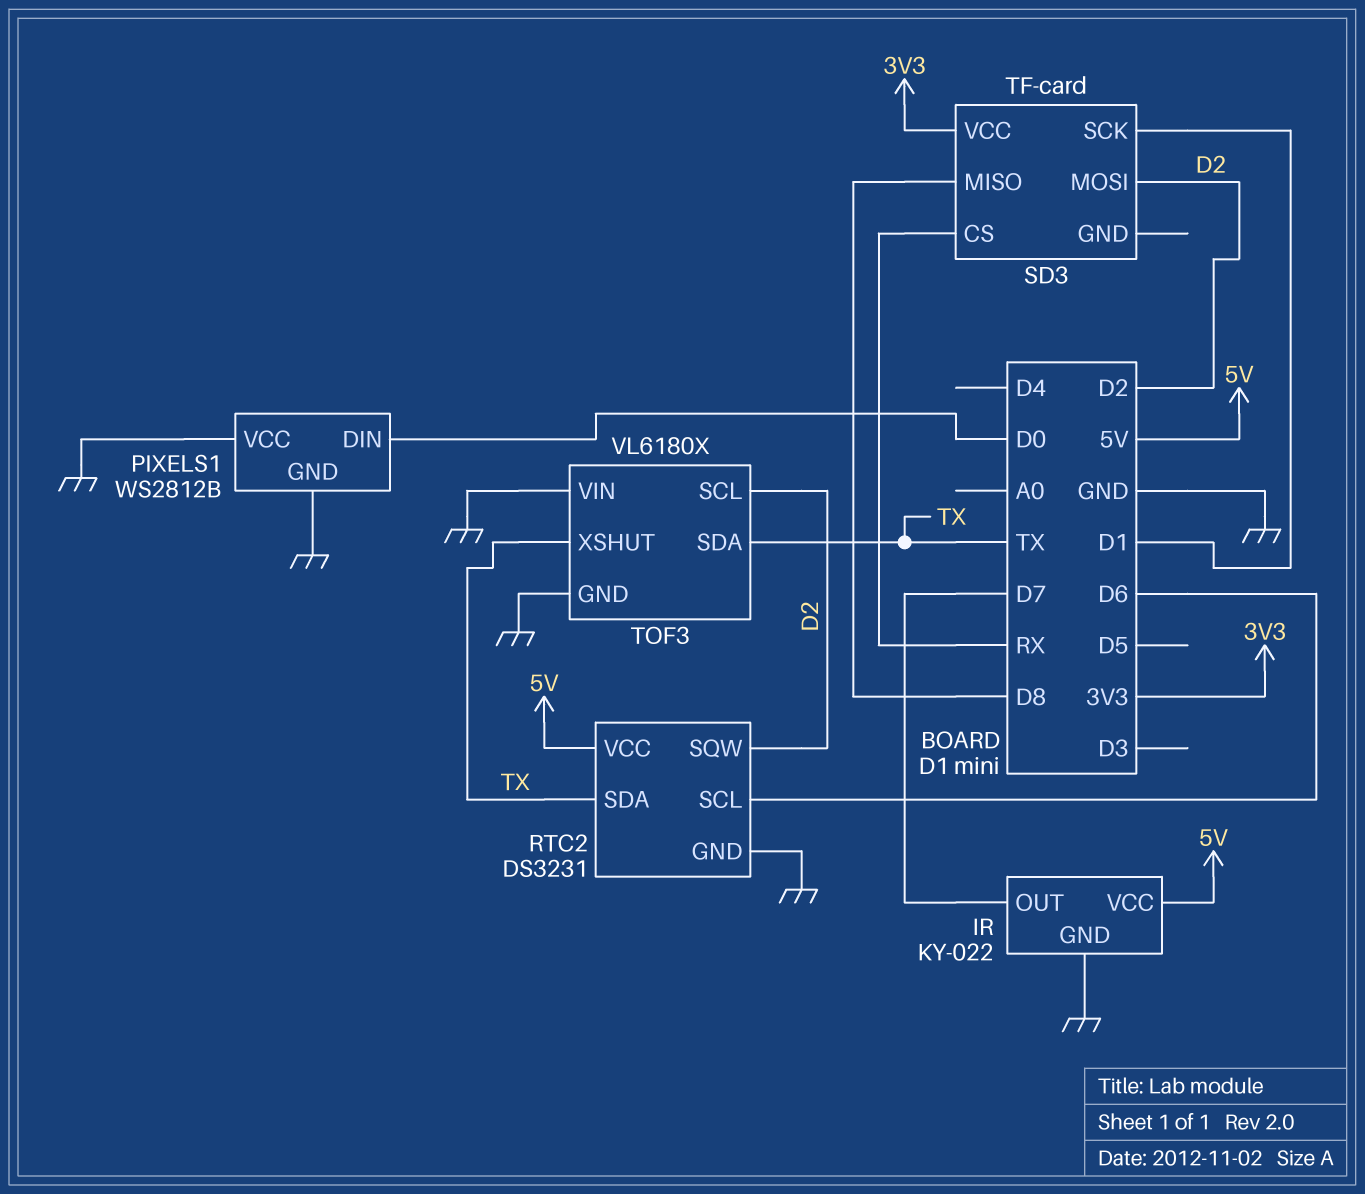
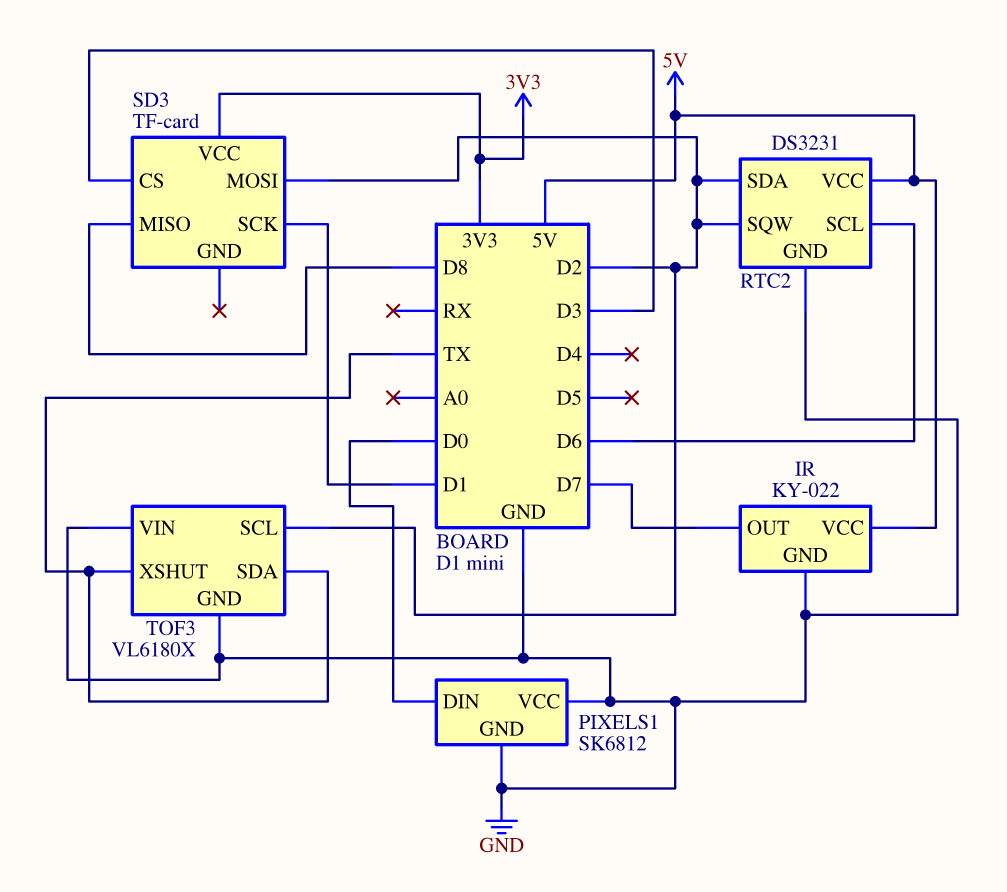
PIXELS1: WS2812B -> SK6812
RTC2 pin SDA: TX -> D2
SD3 pin CS: RX -> D3

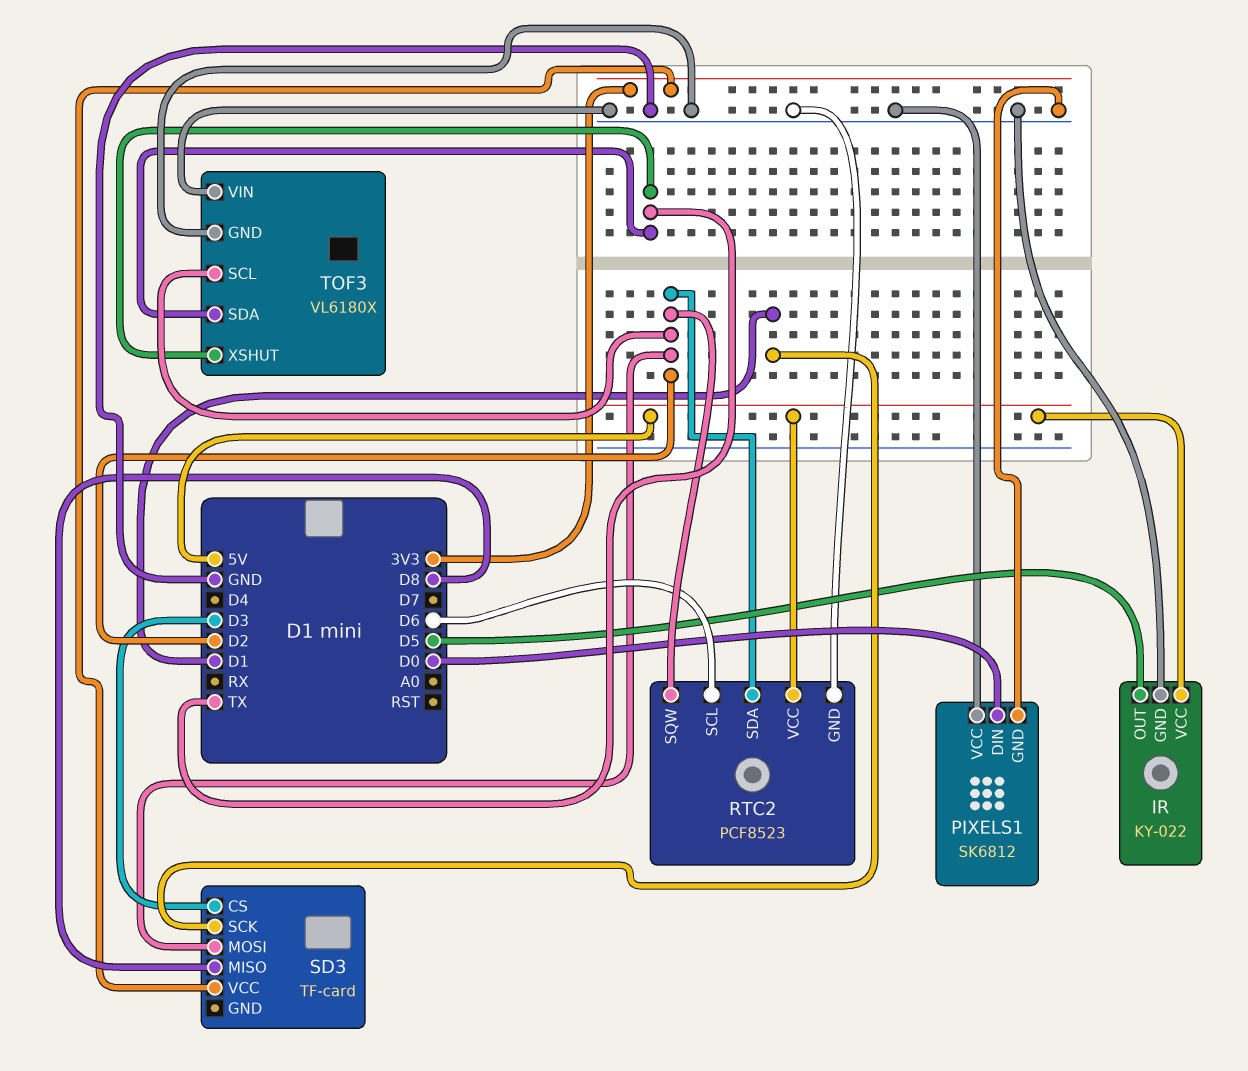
IR pin OUT: D7 -> D5
RTC2: DS3231 -> PCF8523

